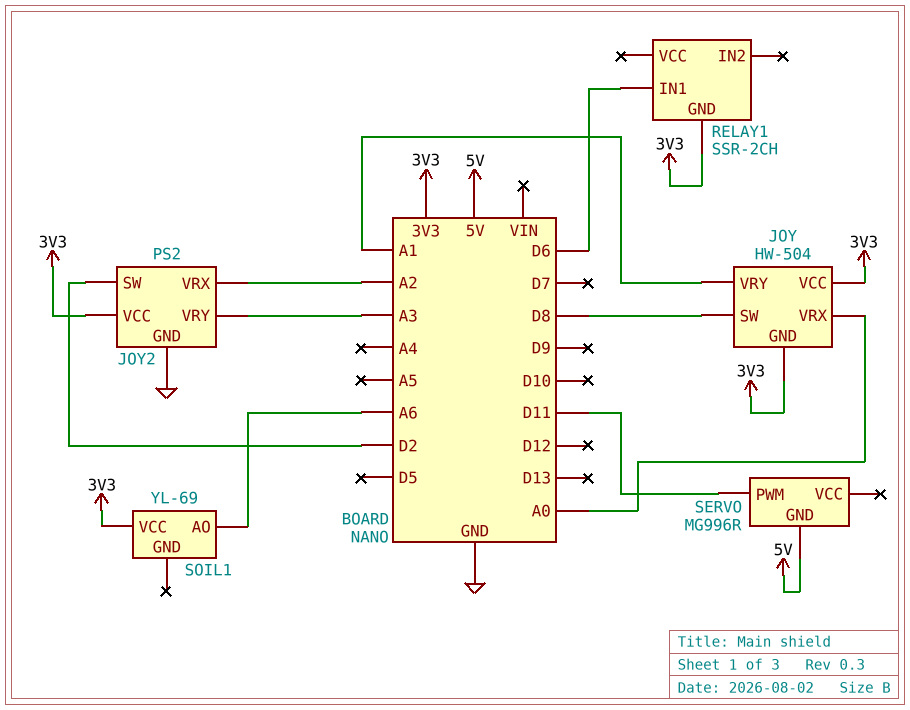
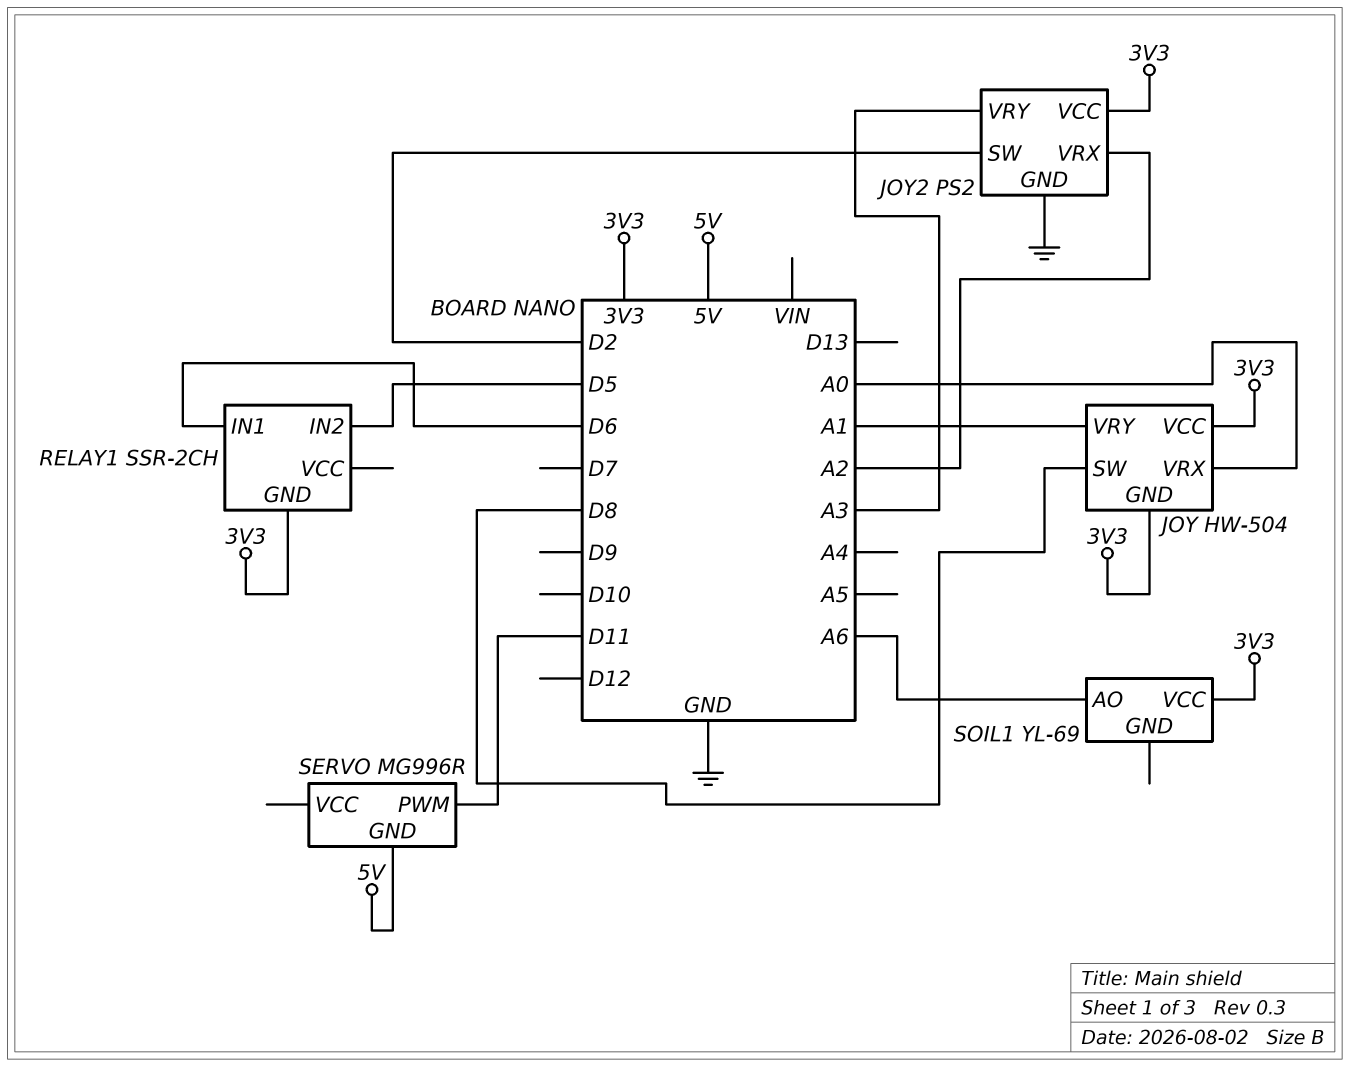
RELAY1 pin IN2: none -> D5

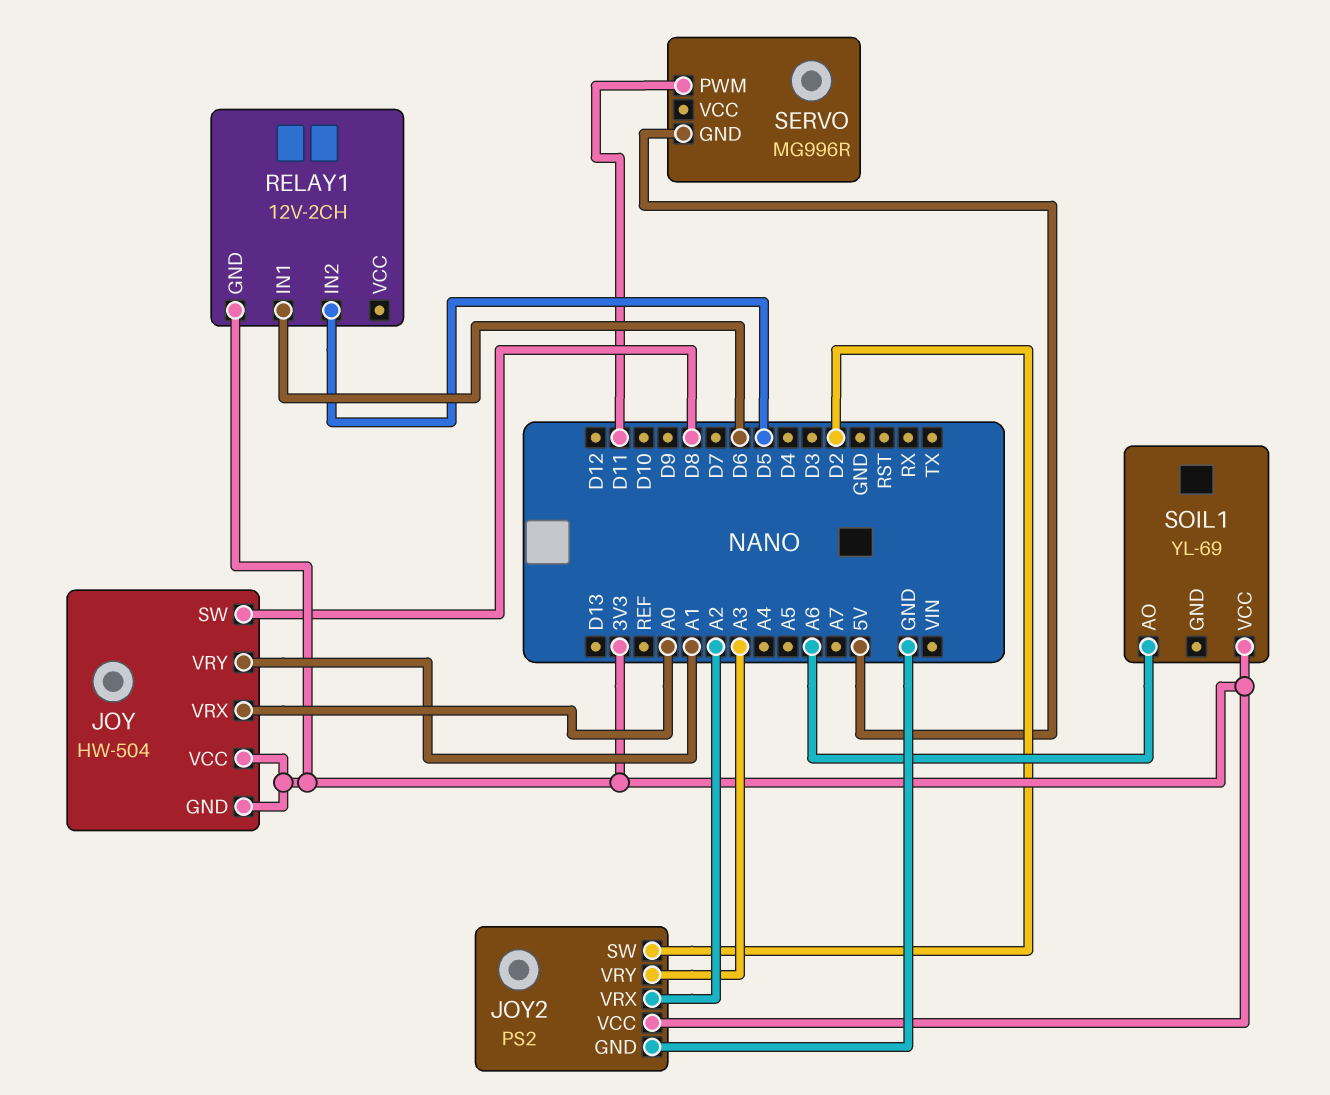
RELAY1: SSR-2CH -> 12V-2CH

